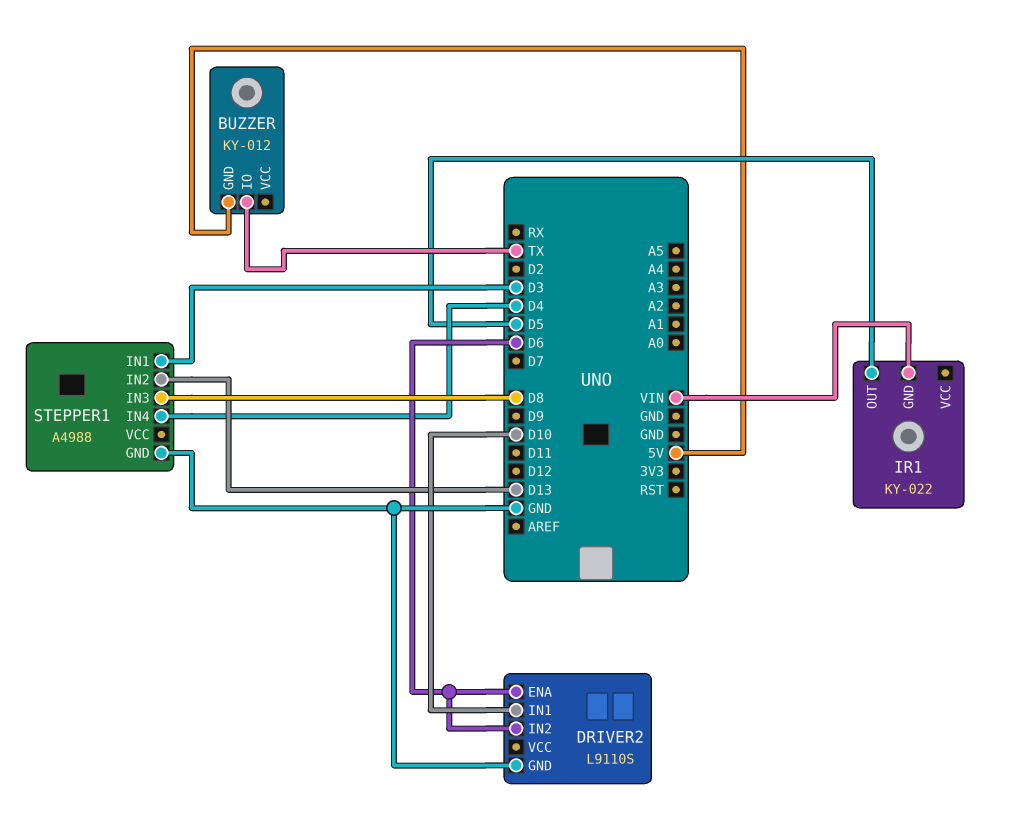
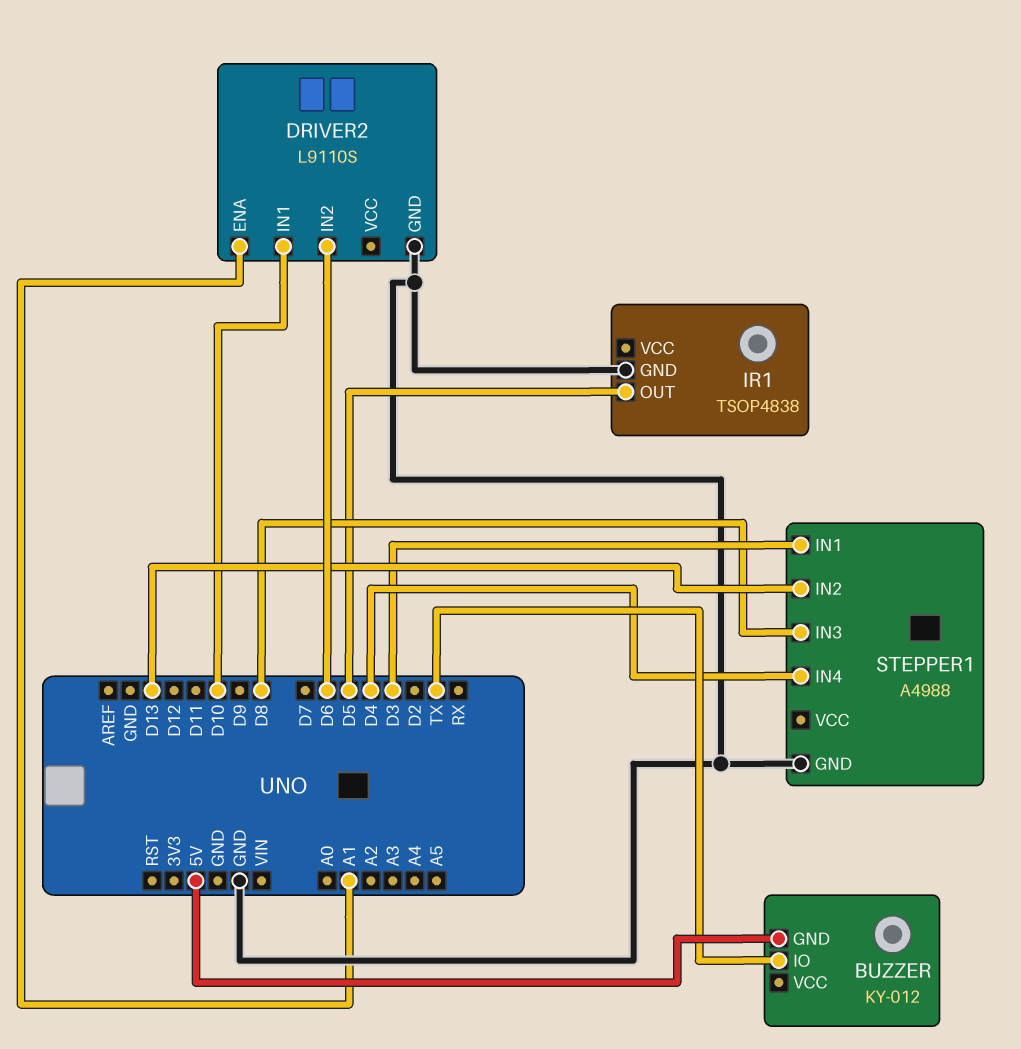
DRIVER2 pin ENA: D6 -> A1
IR1: KY-022 -> TSOP4838
IR1 pin GND: VIN -> GND

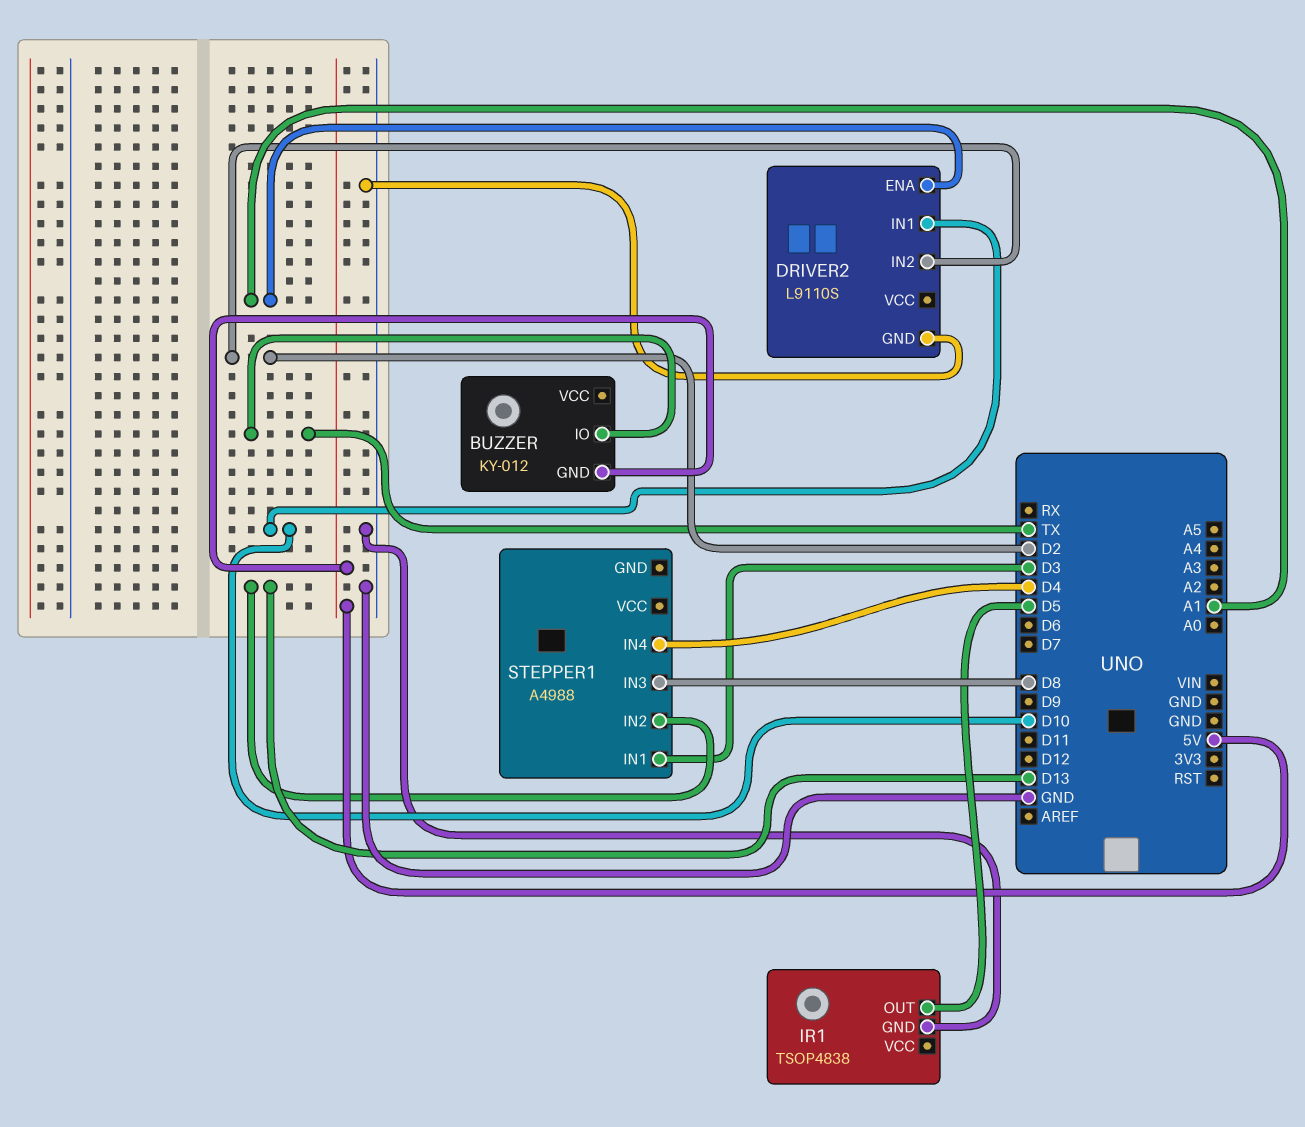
DRIVER2 pin IN2: D6 -> D2
STEPPER1 pin GND: GND -> none

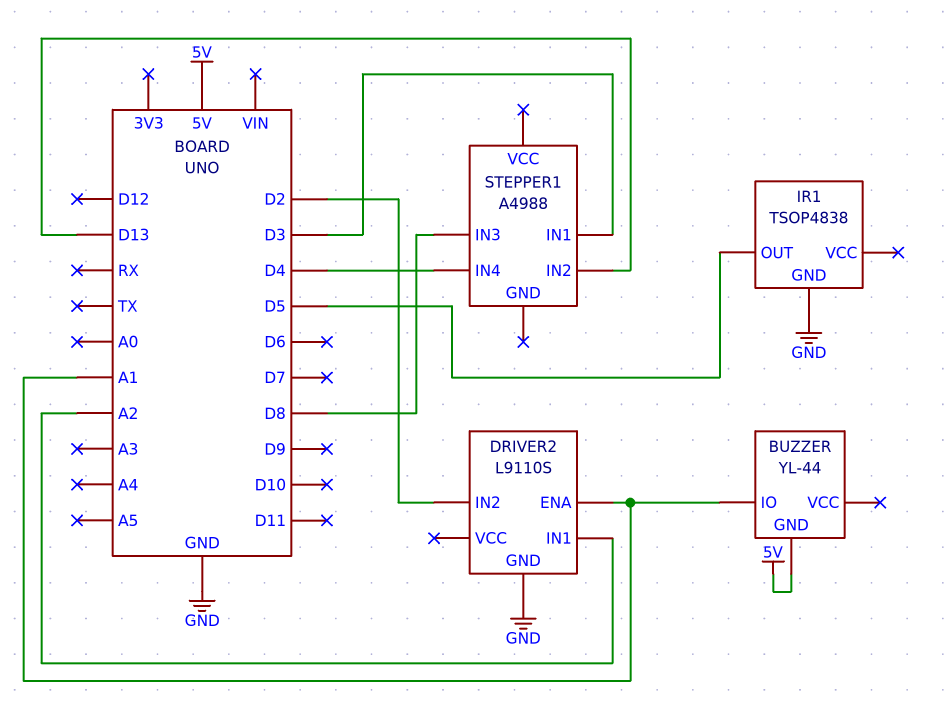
BUZZER: KY-012 -> YL-44
BUZZER pin IO: TX -> A1
DRIVER2 pin IN1: D10 -> A2

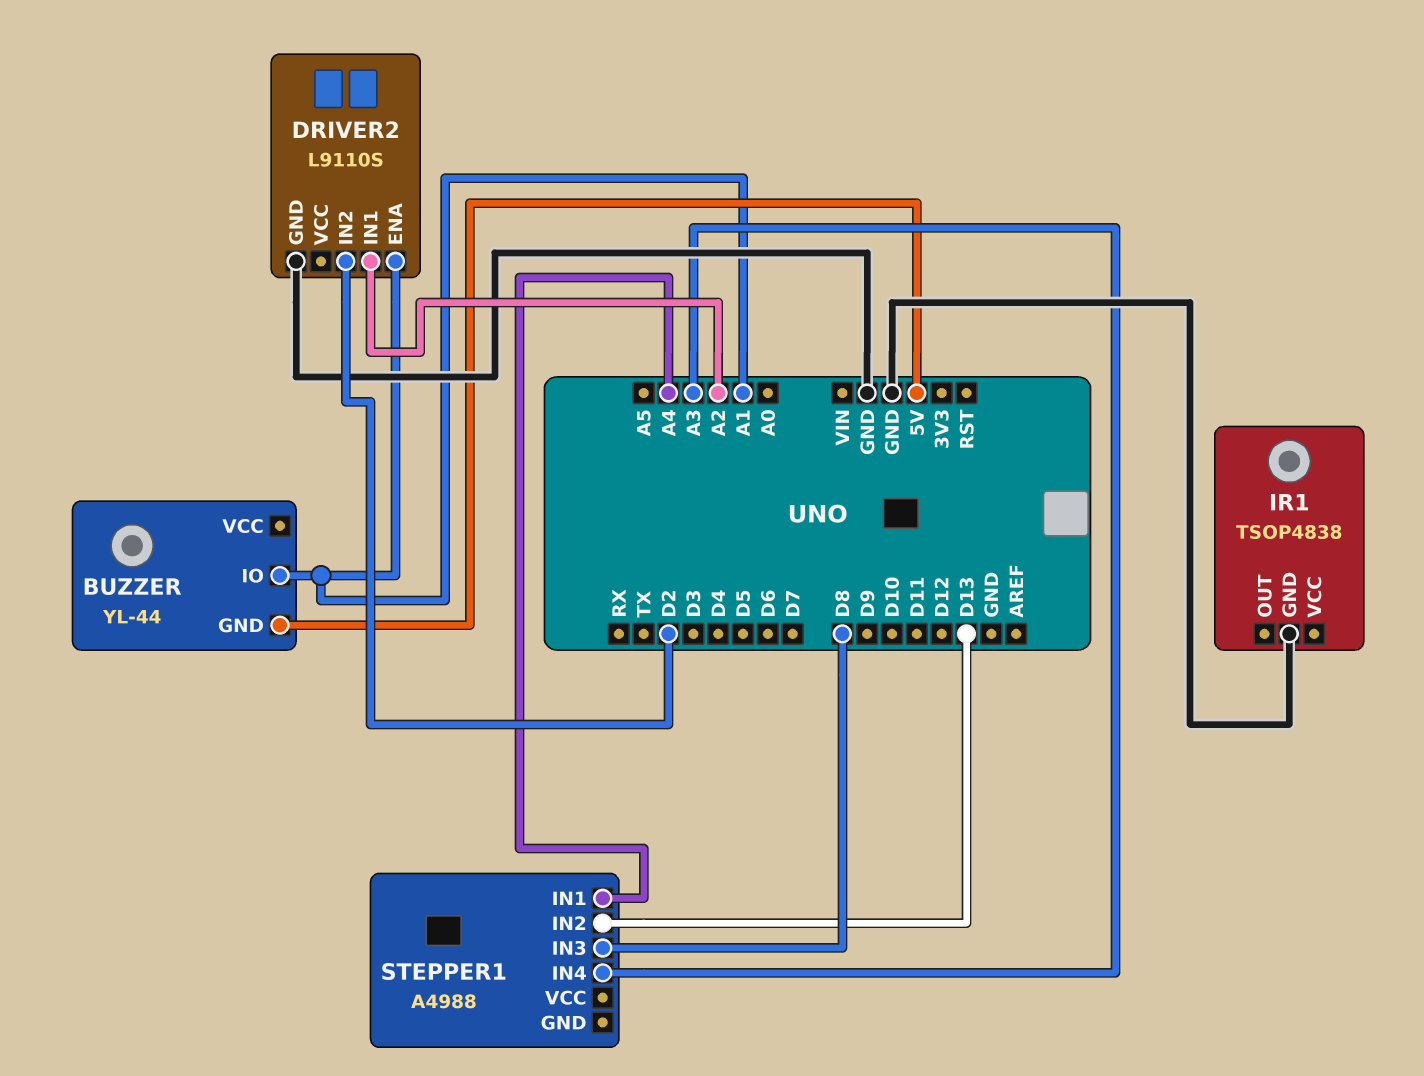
IR1 pin OUT: D5 -> none
STEPPER1 pin IN1: D3 -> A4
STEPPER1 pin IN4: D4 -> A3

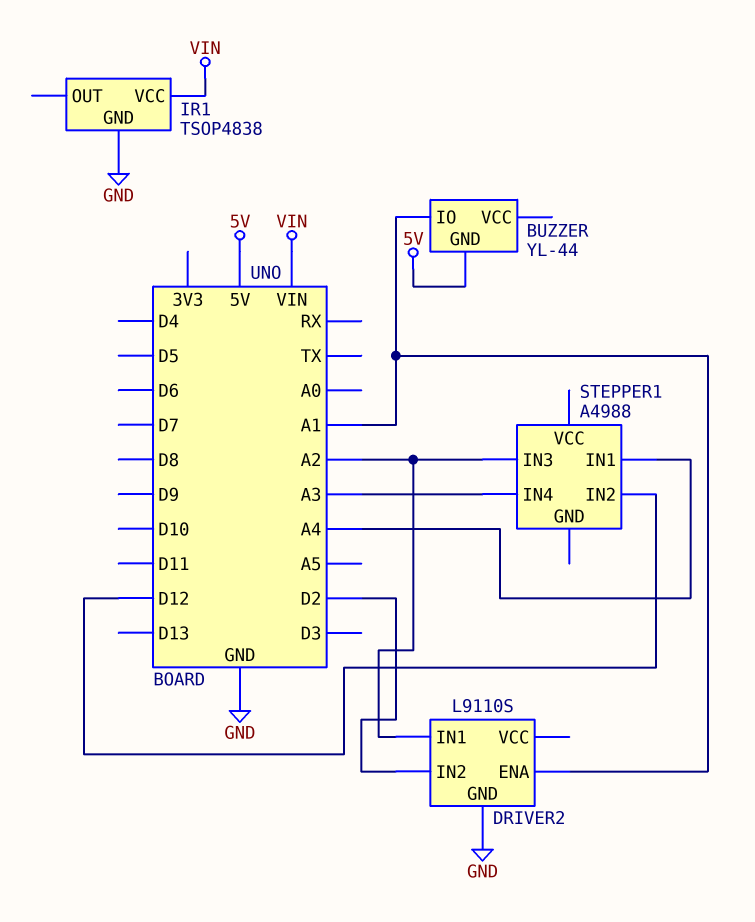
IR1 pin VCC: none -> VIN
STEPPER1 pin IN2: D13 -> D12
STEPPER1 pin IN3: D8 -> A2

